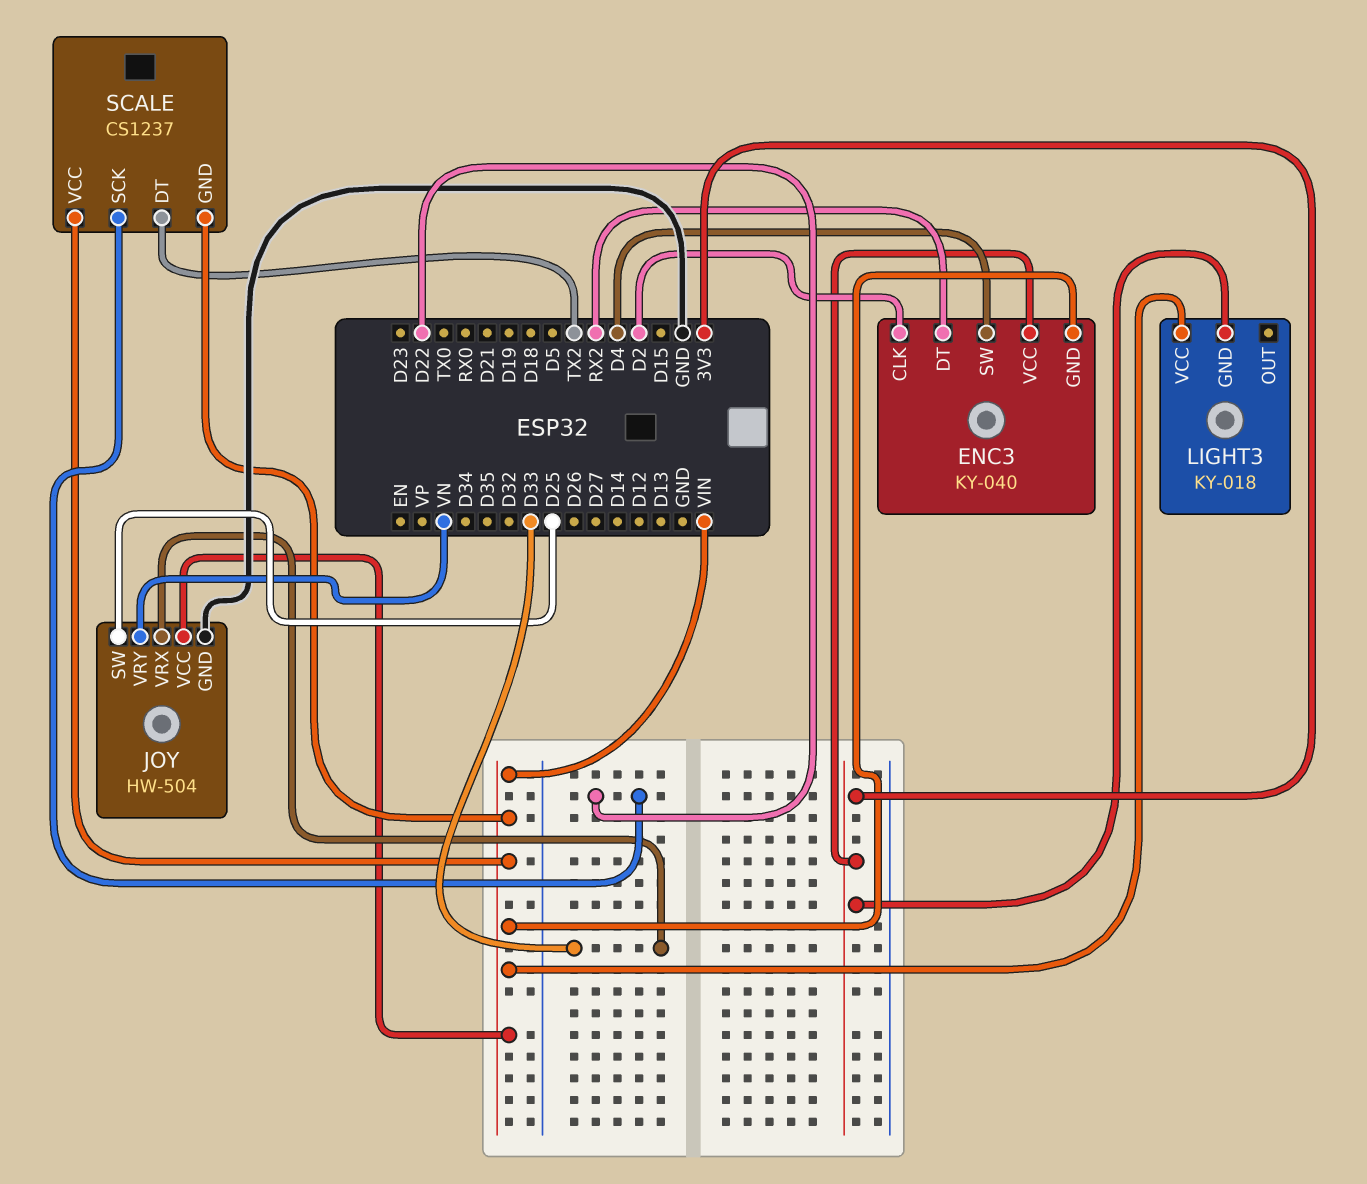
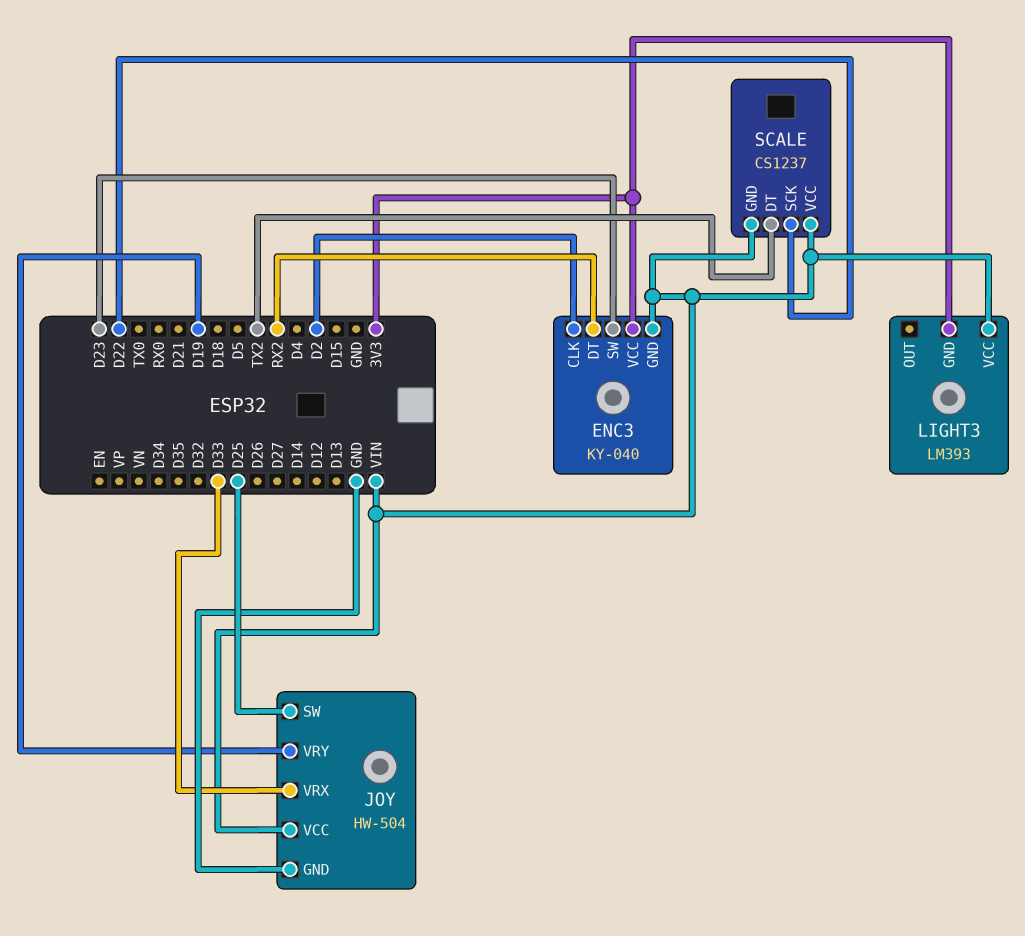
ENC3 pin SW: D4 -> D23
JOY pin VRY: VN -> D19
LIGHT3: KY-018 -> LM393

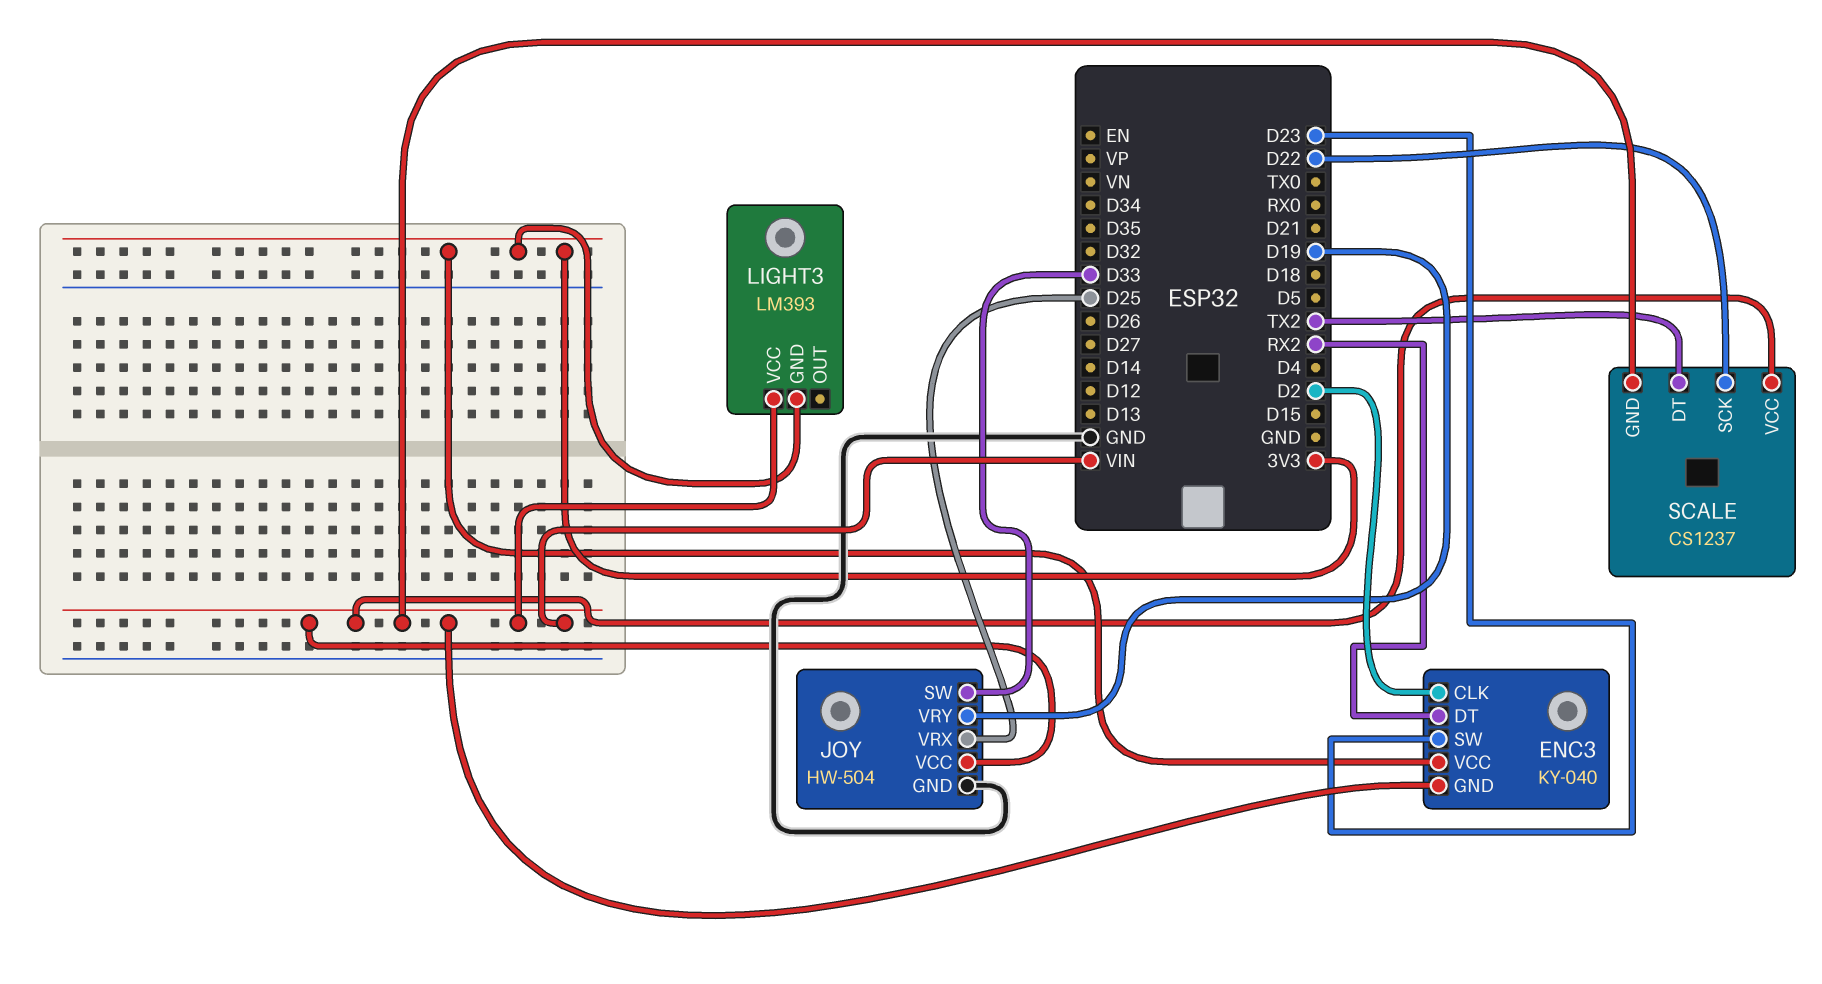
JOY pin SW: D25 -> D33
JOY pin VRX: D33 -> D25

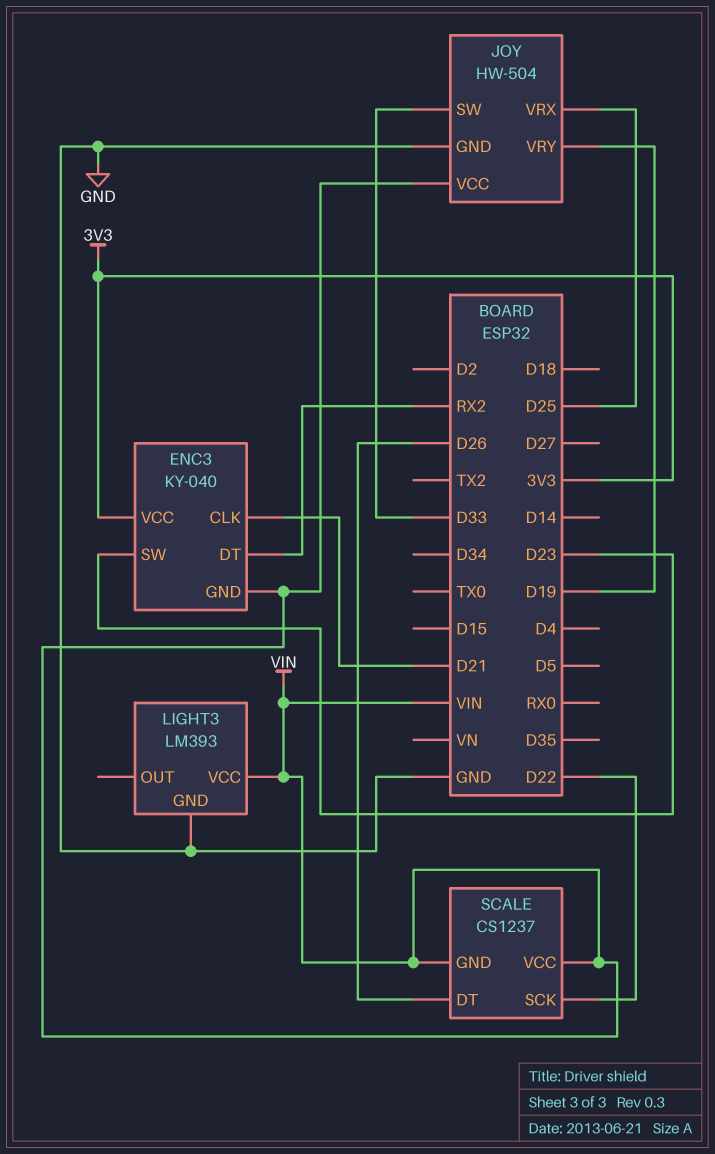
ENC3 pin CLK: D2 -> D21
LIGHT3 pin GND: 3V3 -> GND
SCALE pin DT: TX2 -> D26

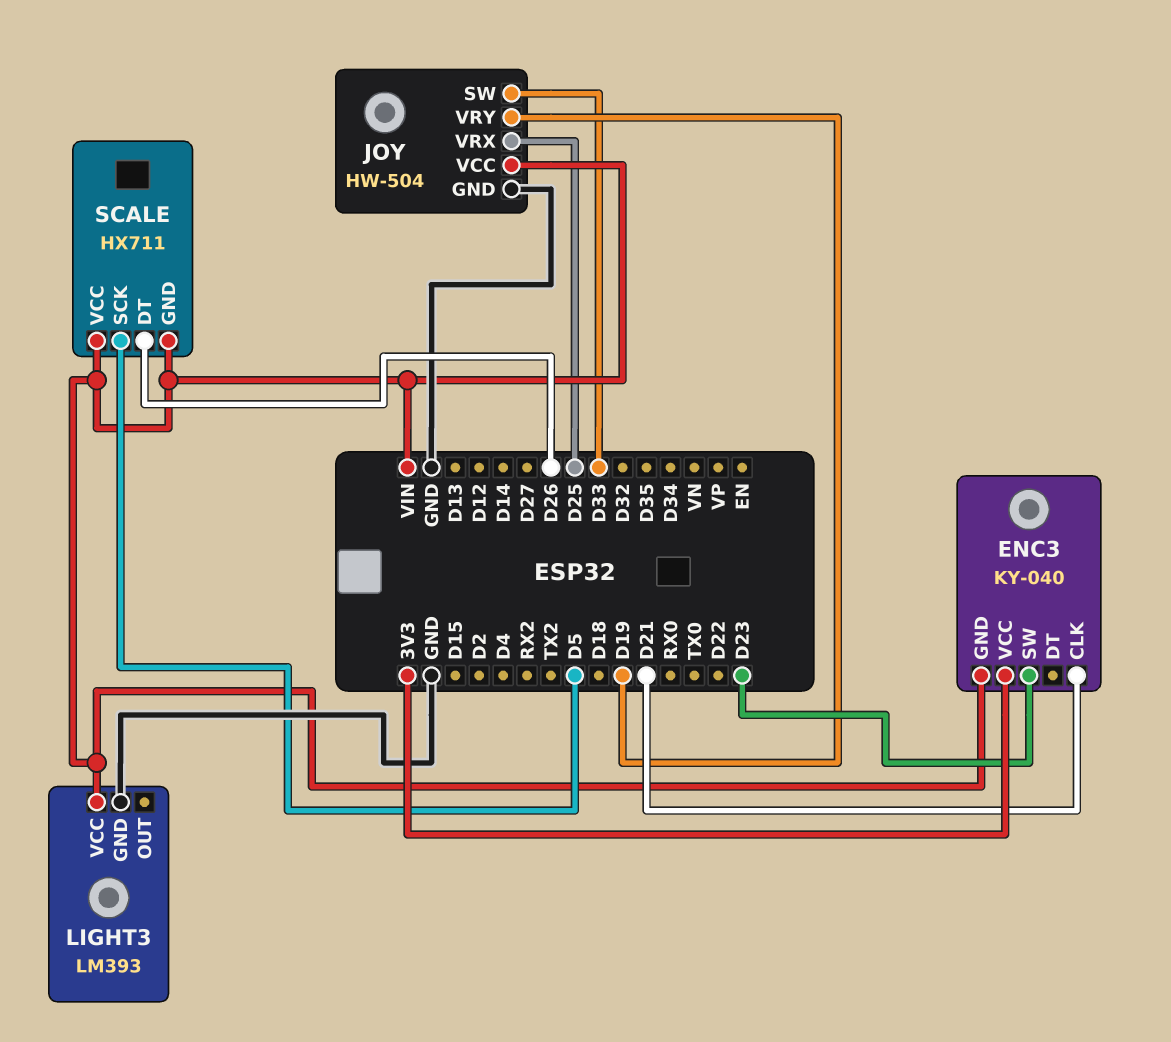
ENC3 pin DT: RX2 -> none
SCALE: CS1237 -> HX711
SCALE pin SCK: D22 -> D5

